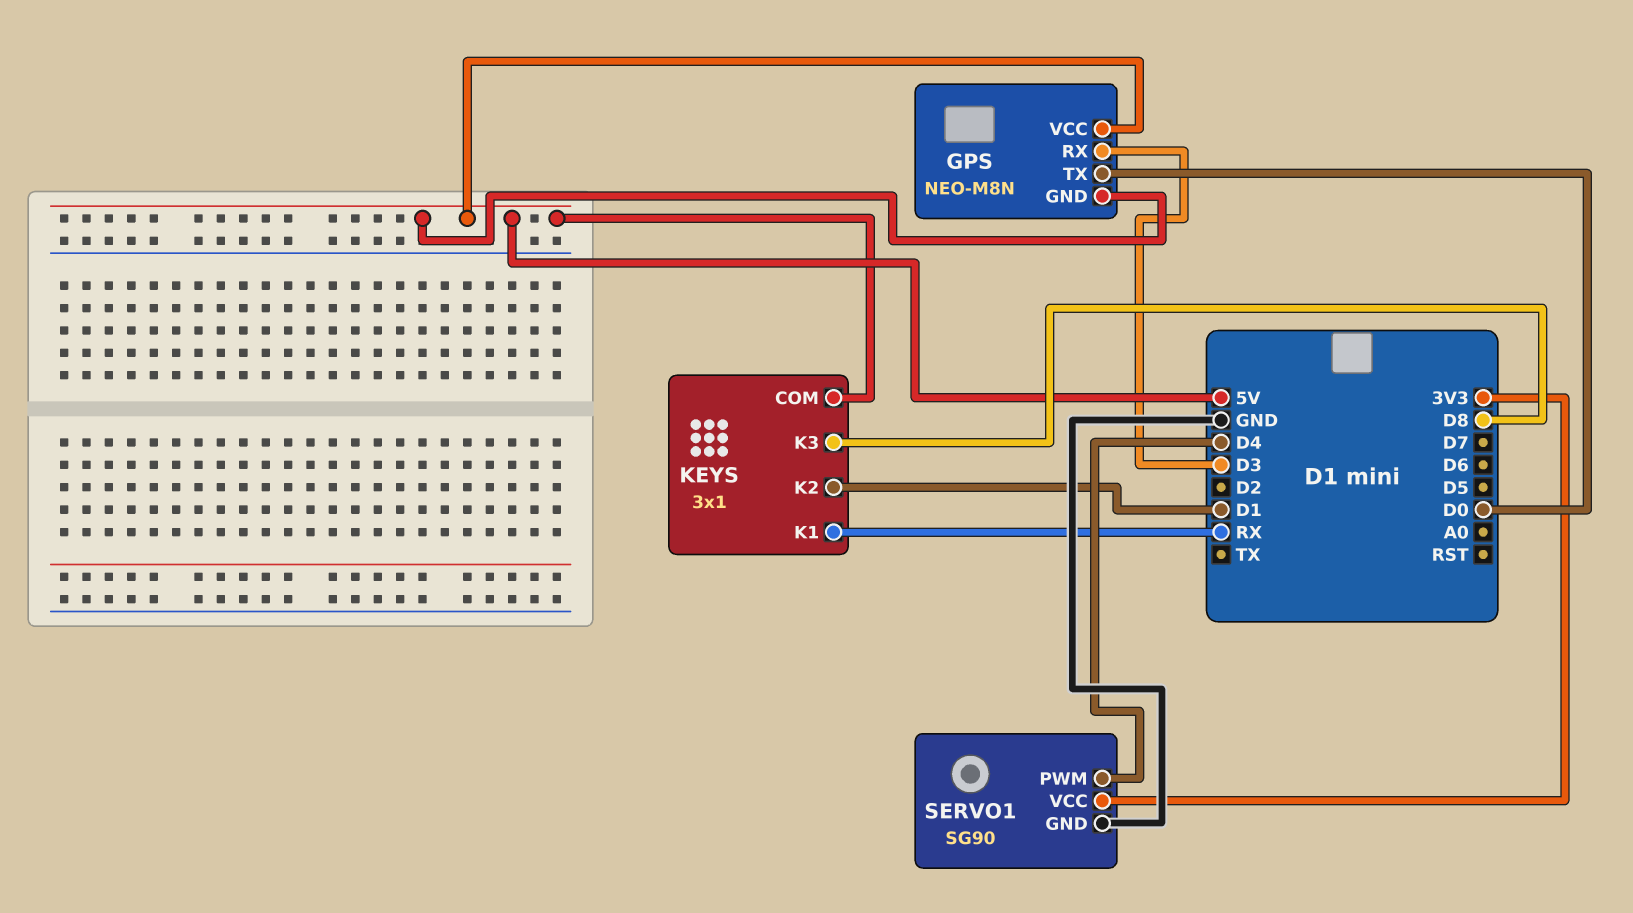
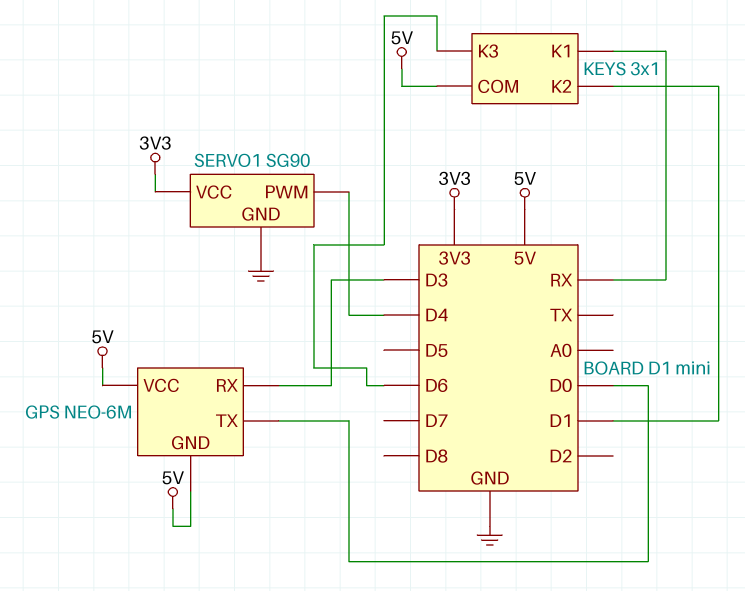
GPS: NEO-M8N -> NEO-6M
KEYS pin K3: D8 -> D6

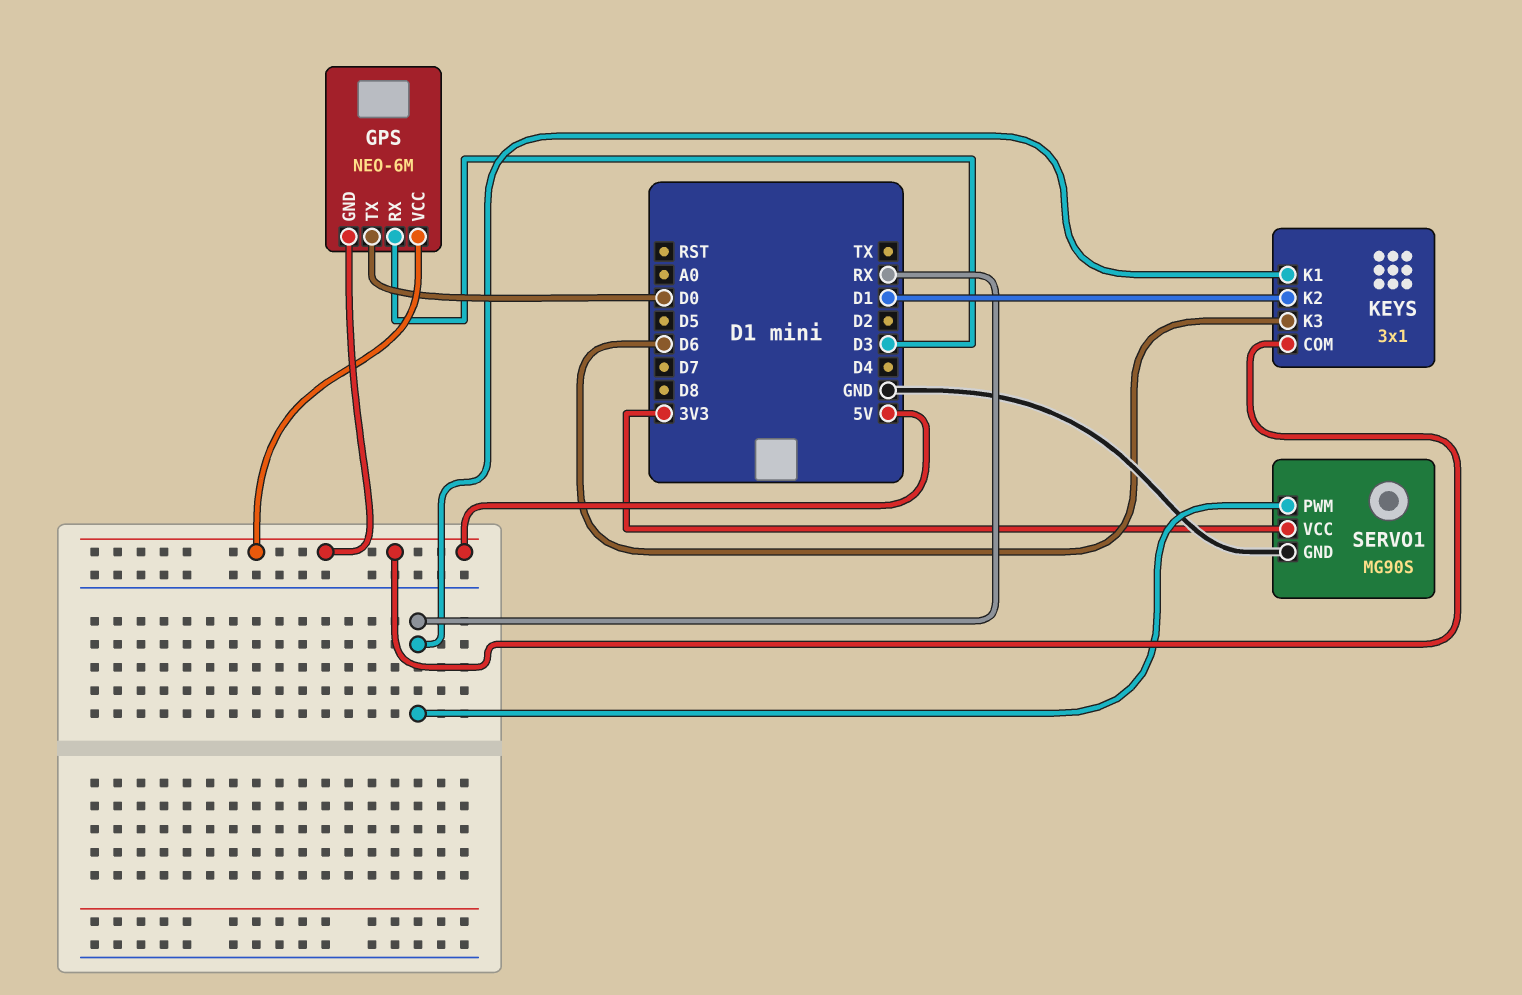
SERVO1: SG90 -> MG90S
SERVO1 pin PWM: D4 -> RX

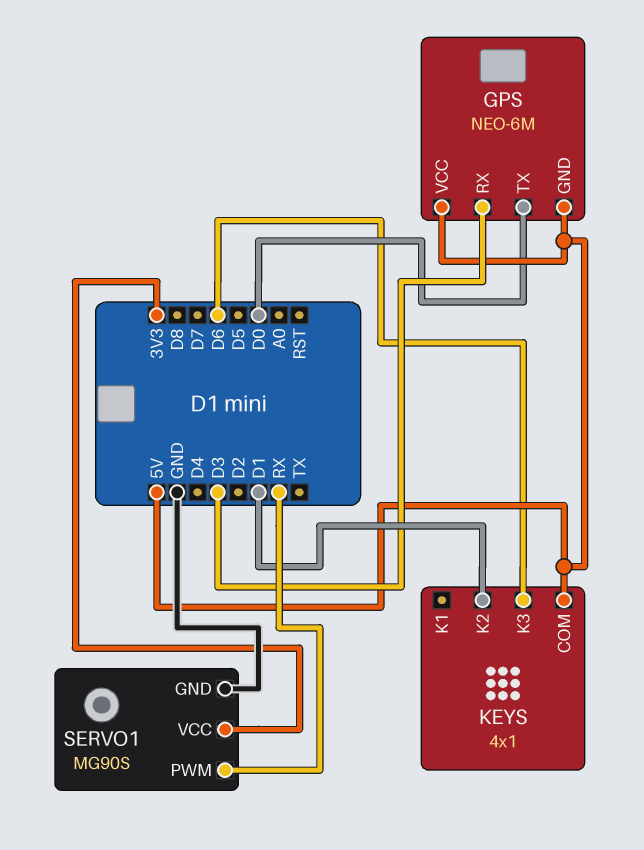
KEYS: 3x1 -> 4x1
KEYS pin K1: RX -> none

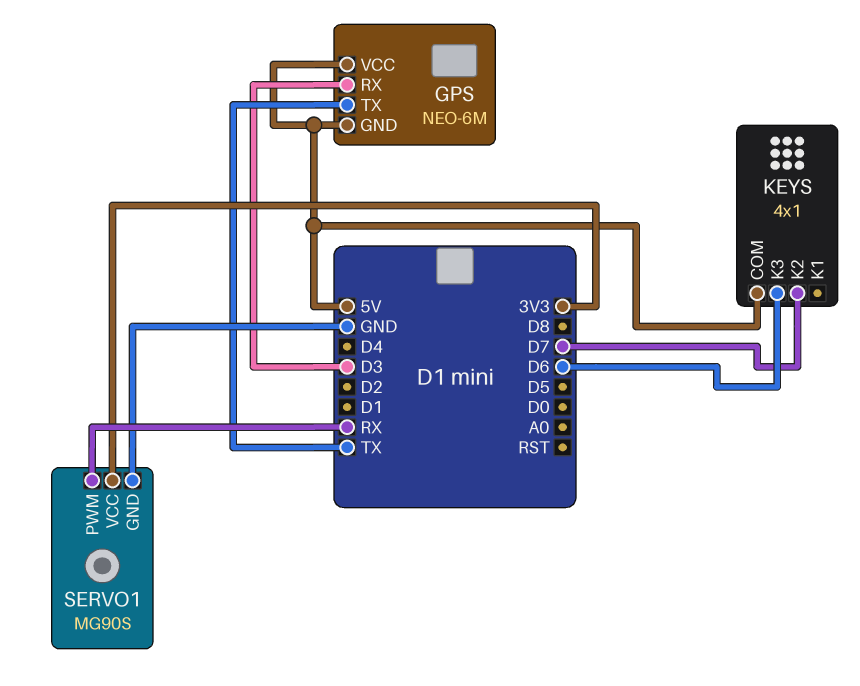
GPS pin TX: D0 -> TX
KEYS pin K2: D1 -> D7

